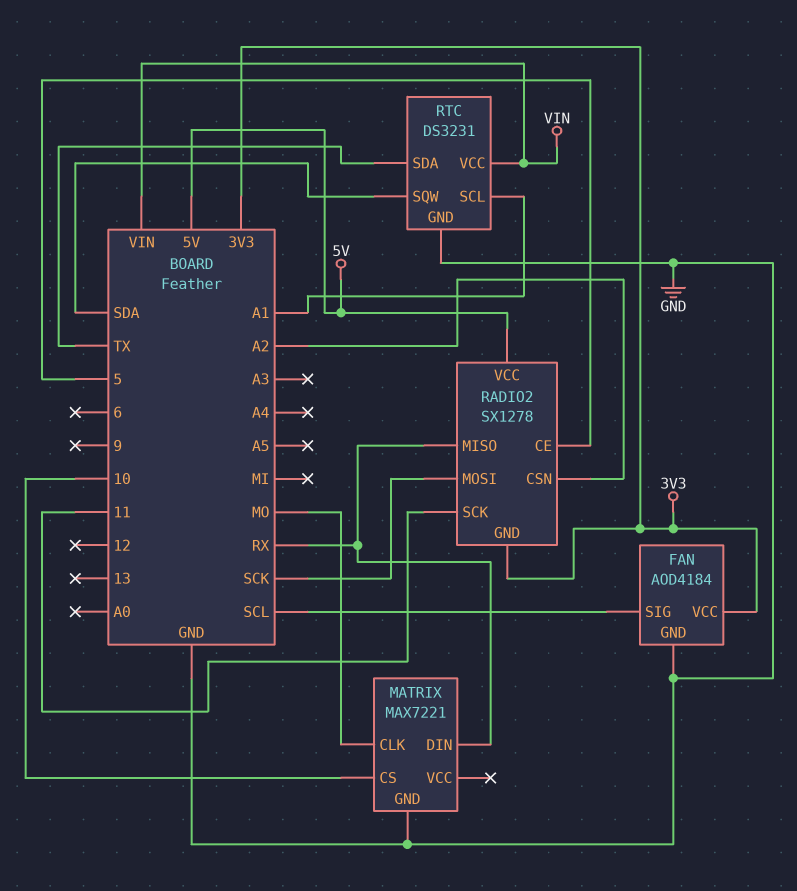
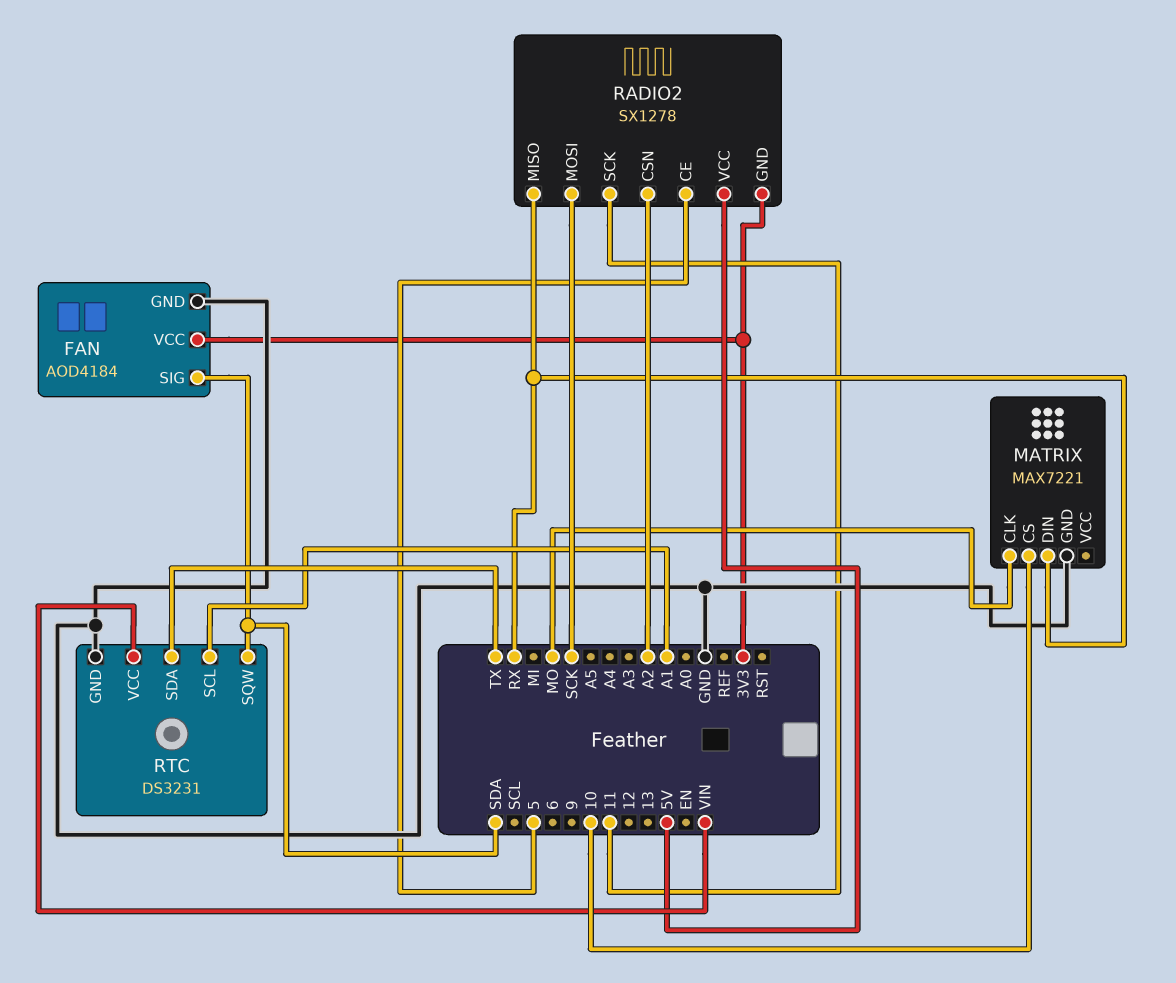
FAN pin SIG: SCL -> SDA

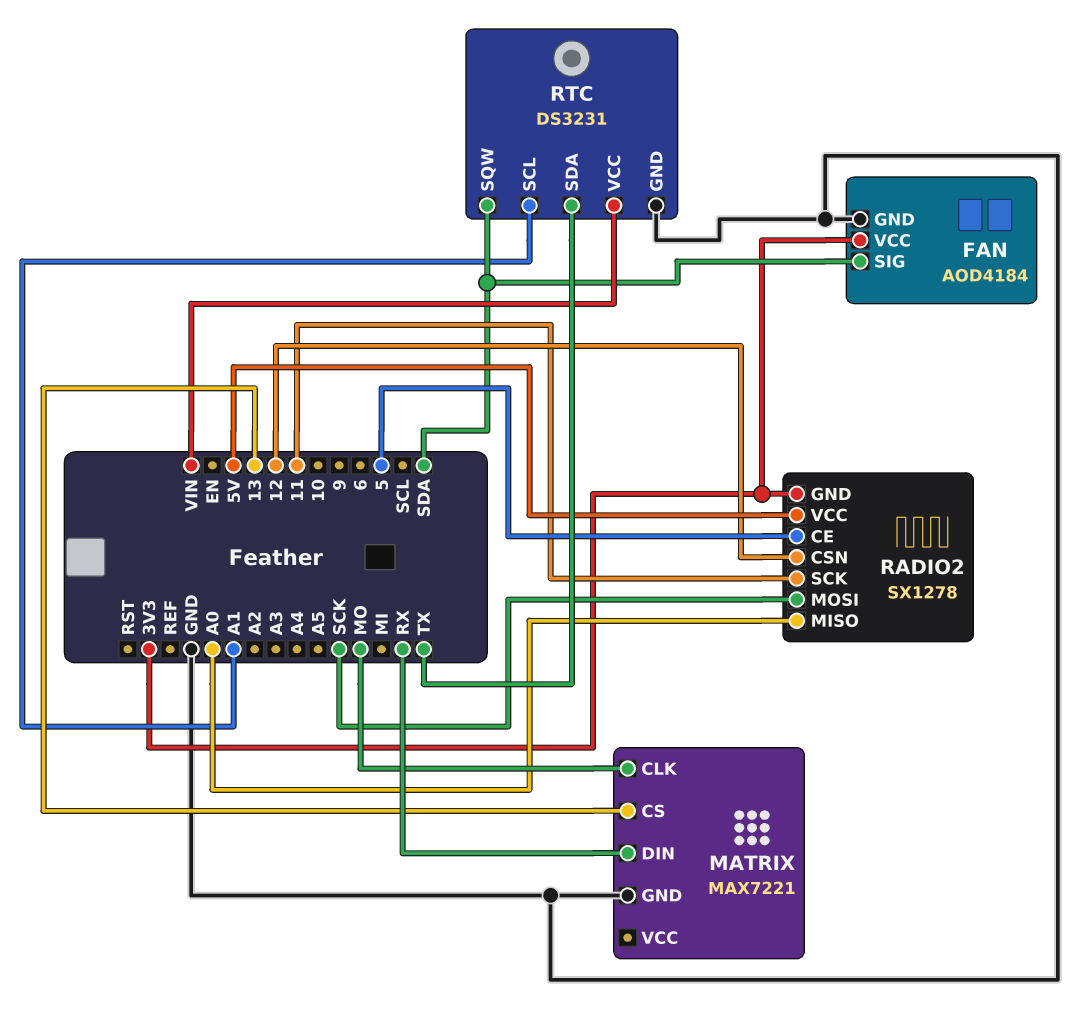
MATRIX pin CS: 10 -> 13
RADIO2 pin CSN: A2 -> 12
RADIO2 pin MISO: RX -> A0

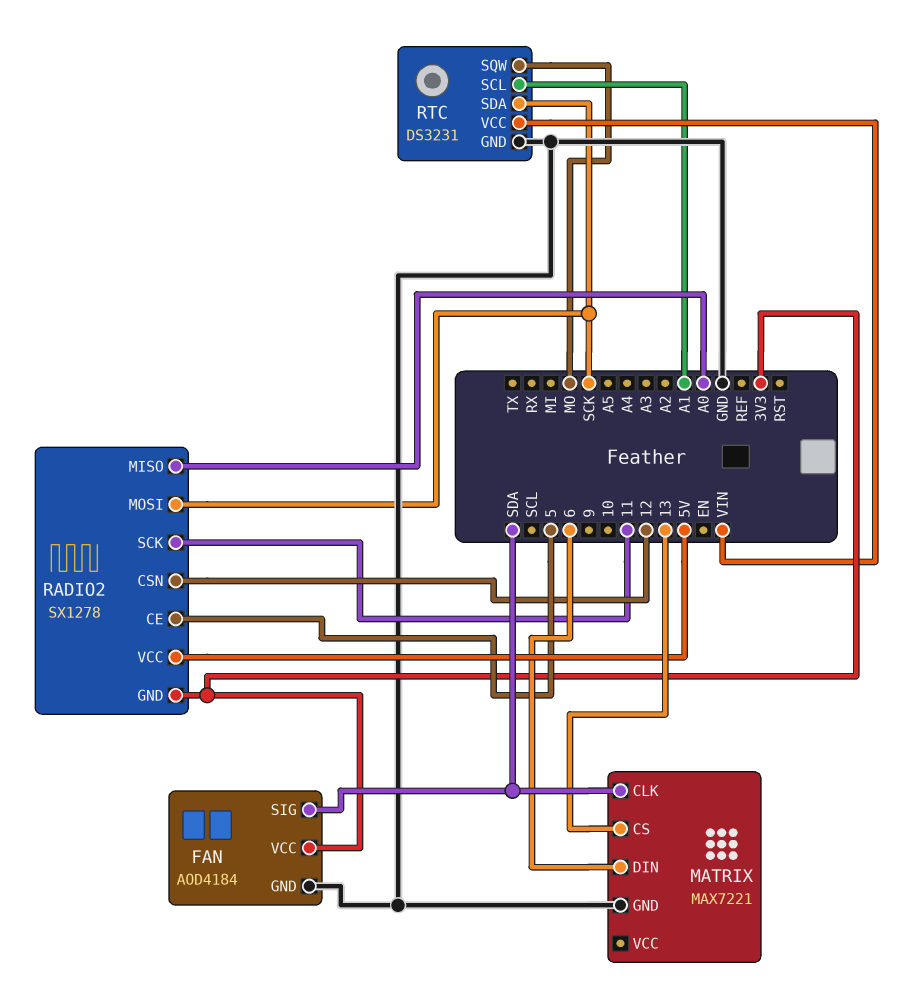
MATRIX pin CLK: MO -> SDA
MATRIX pin DIN: RX -> 6
RTC pin SDA: TX -> SCK
RTC pin SQW: SDA -> MO

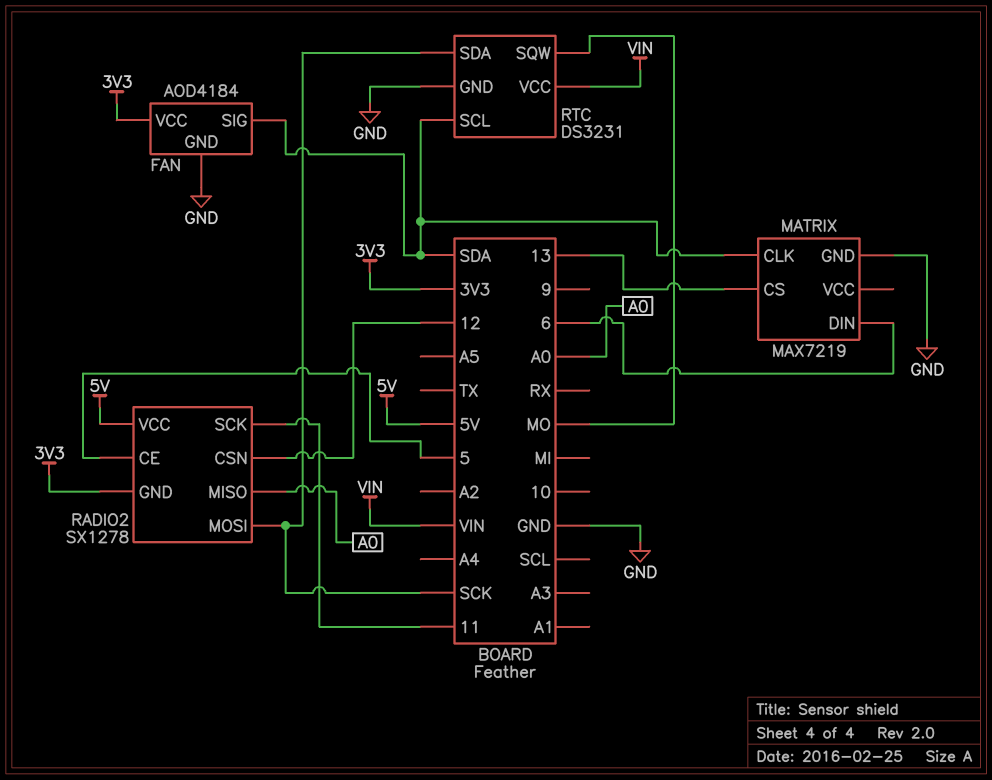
MATRIX: MAX7221 -> MAX7219
RTC pin SCL: A1 -> SDA

